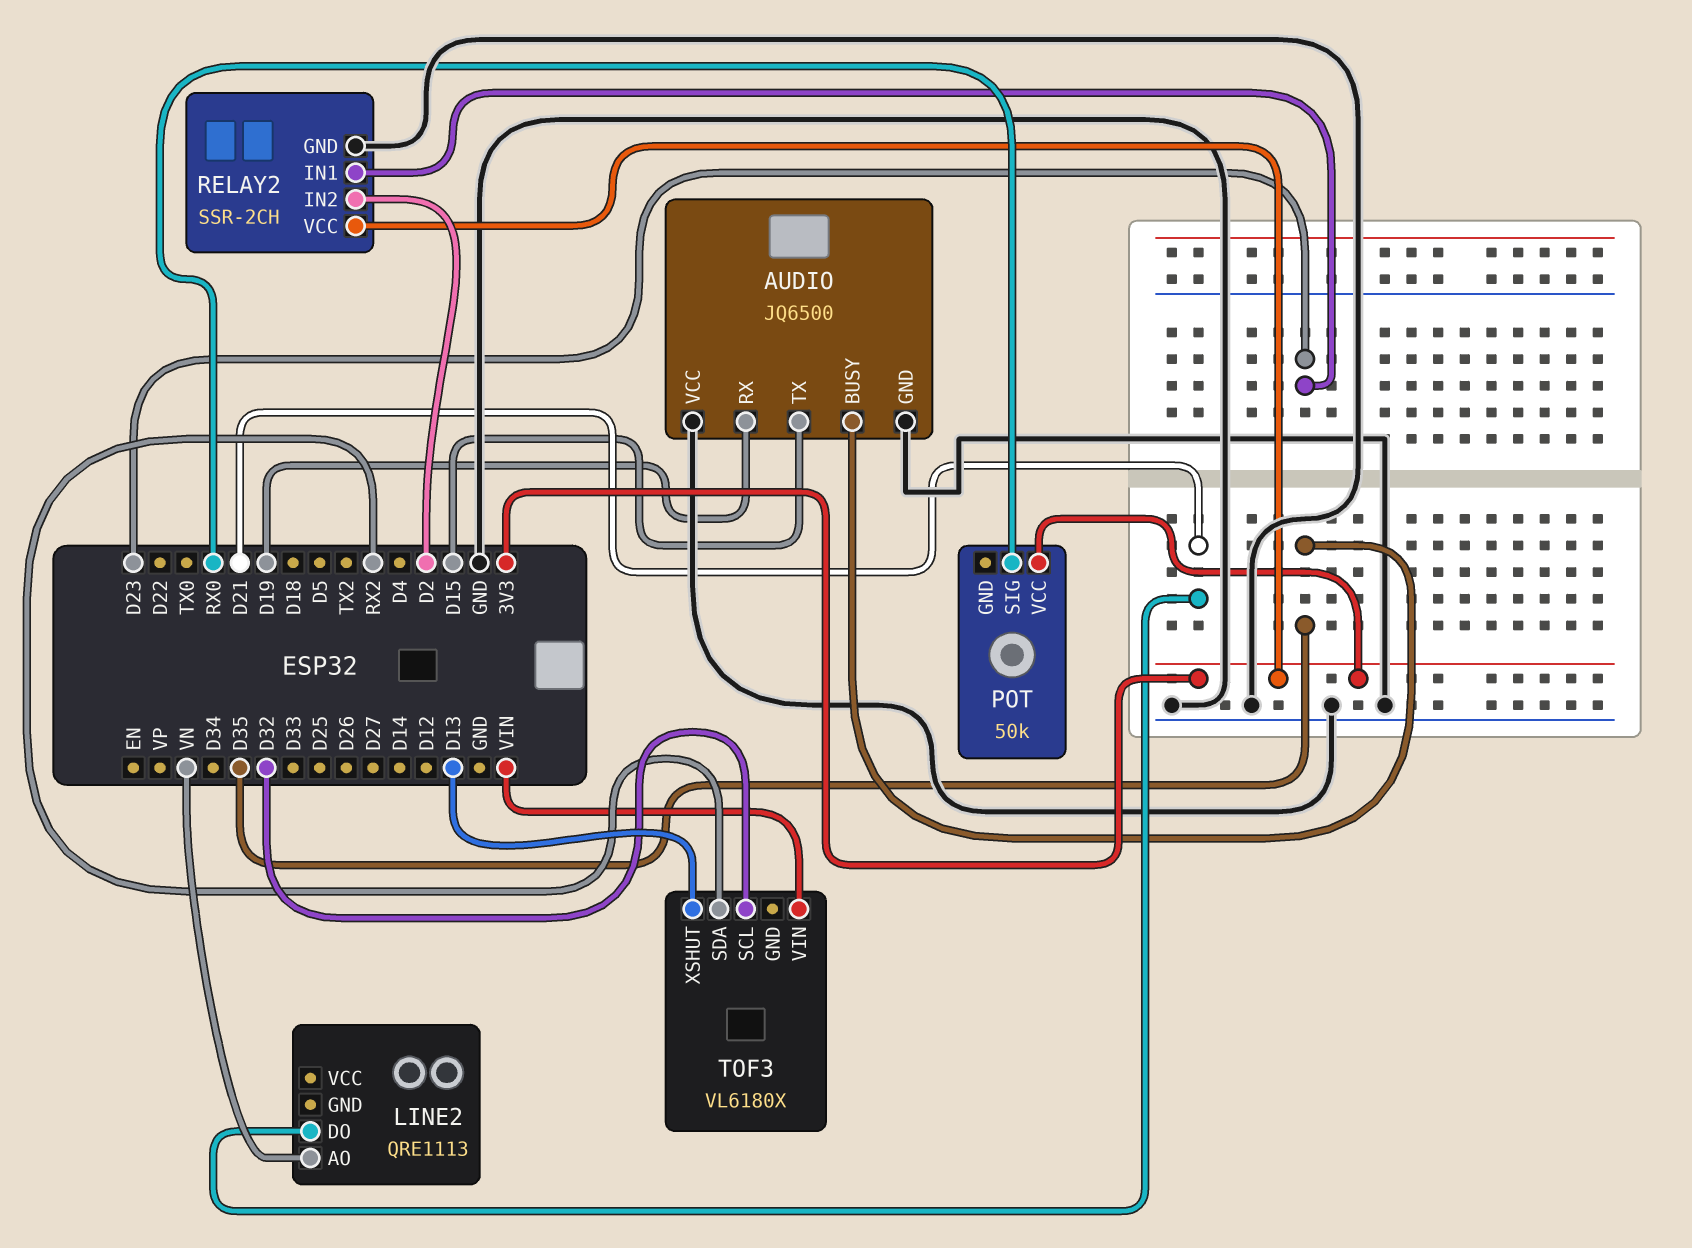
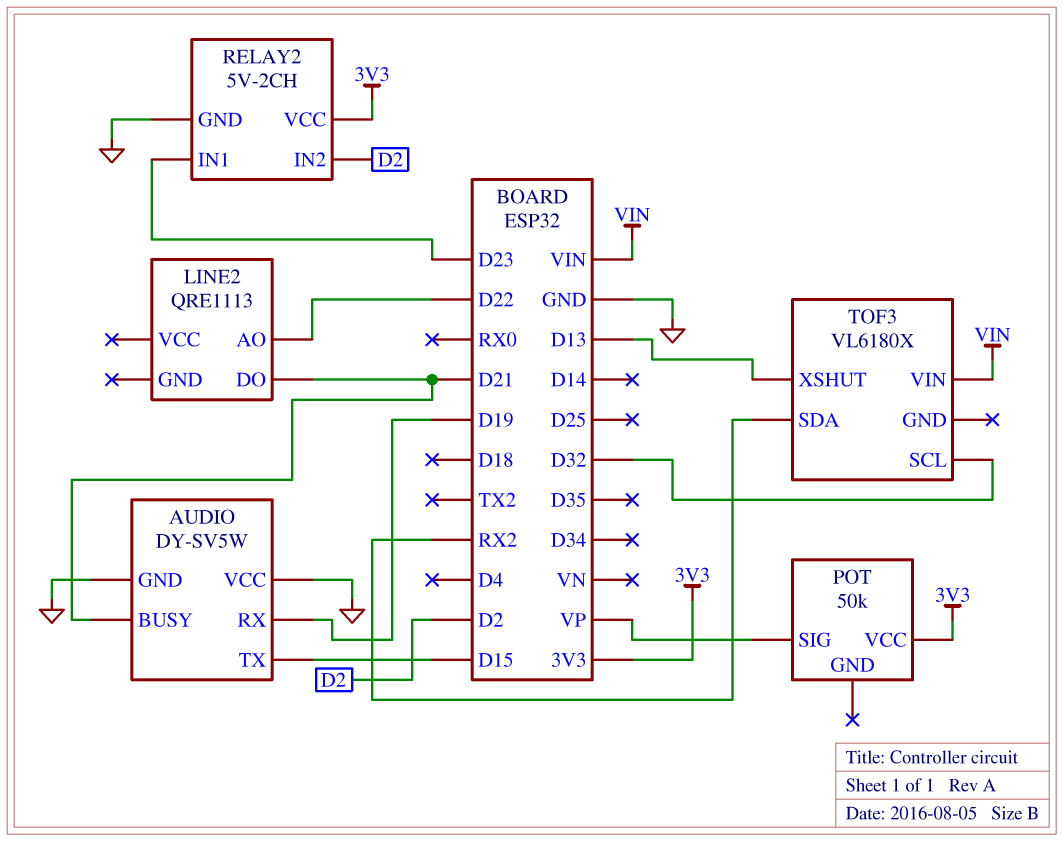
AUDIO: JQ6500 -> DY-SV5W
AUDIO pin BUSY: D35 -> D21
LINE2 pin AO: VN -> D22
POT pin SIG: RX0 -> VP
RELAY2: SSR-2CH -> 5V-2CH

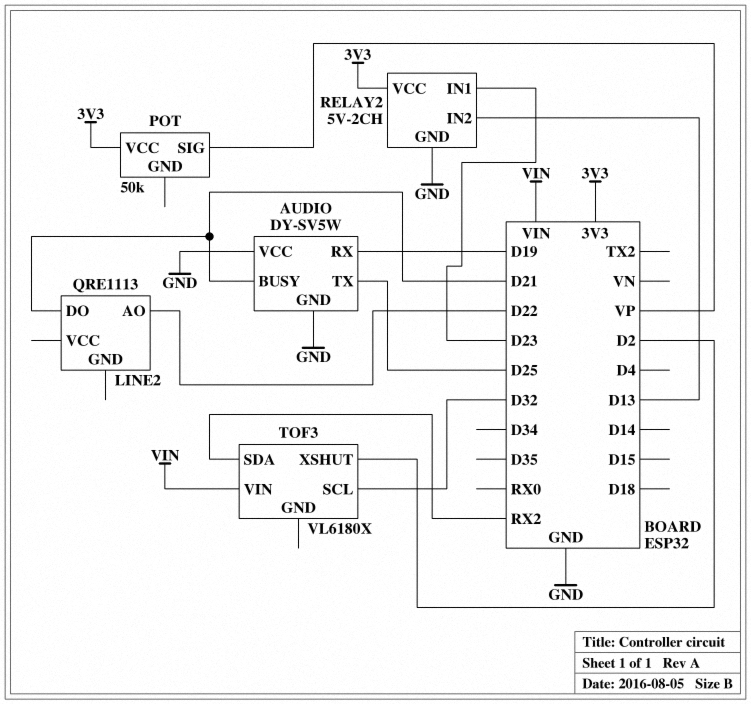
AUDIO pin TX: D15 -> D25
RELAY2 pin IN2: D2 -> D13
TOF3 pin XSHUT: D13 -> D2

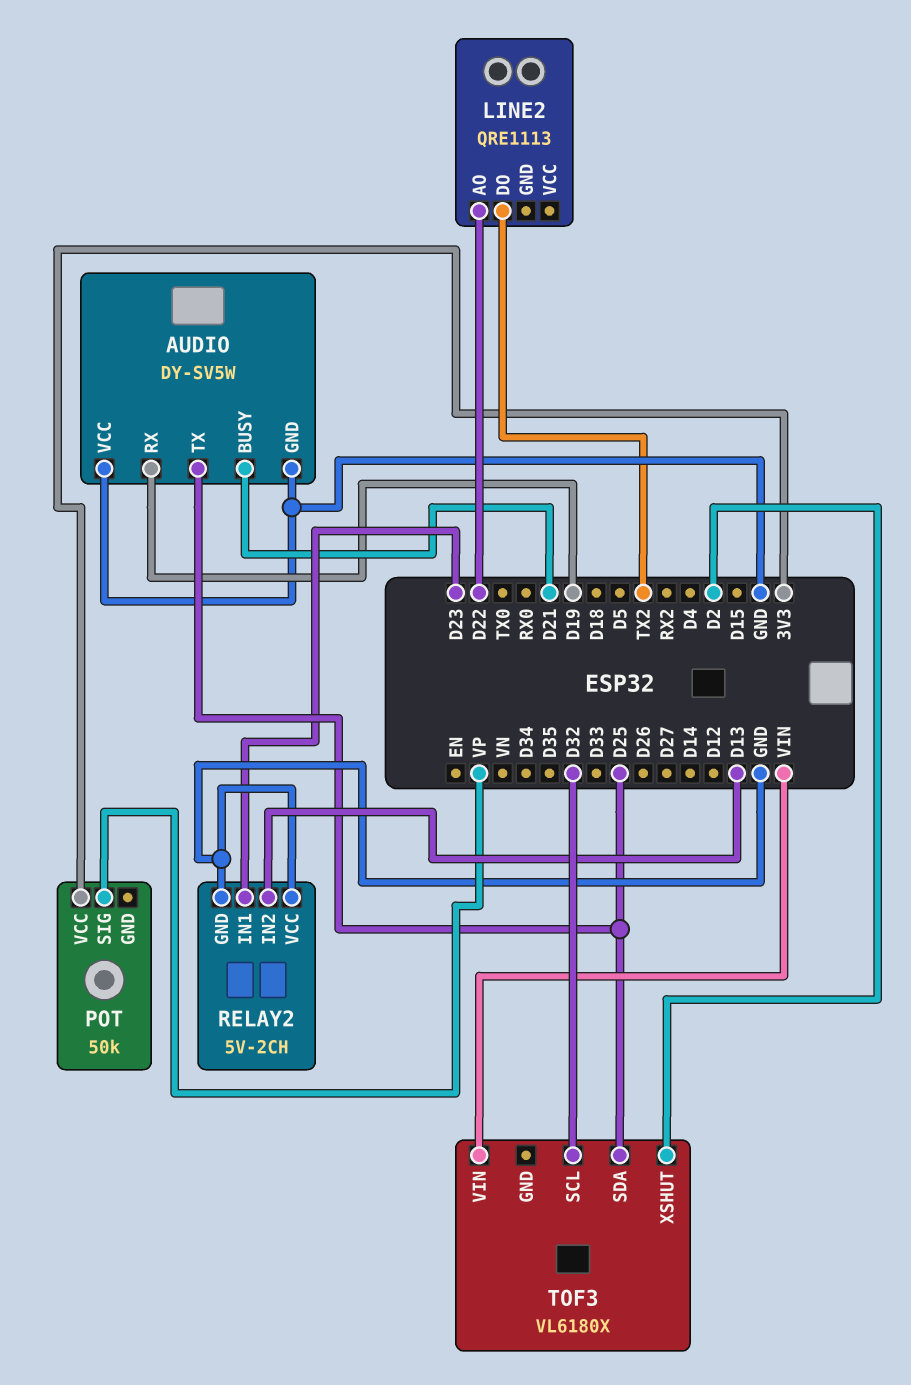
LINE2 pin DO: D21 -> TX2
RELAY2 pin VCC: 3V3 -> GND
TOF3 pin SDA: RX2 -> D25

